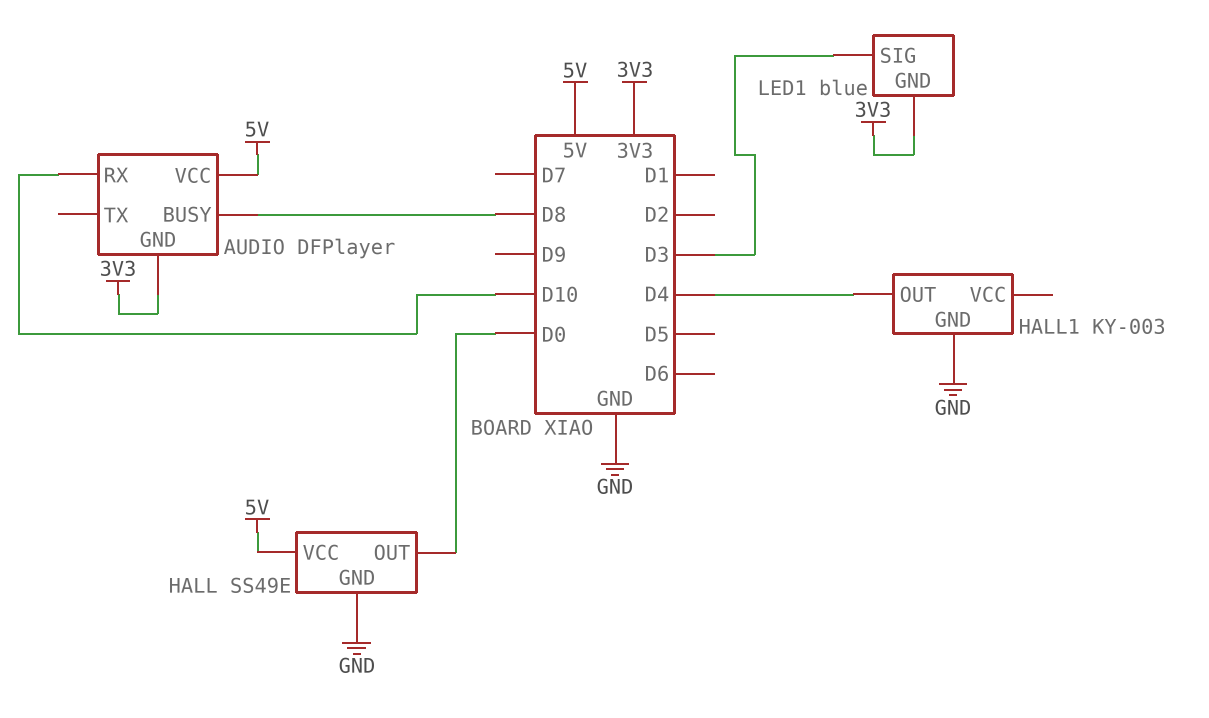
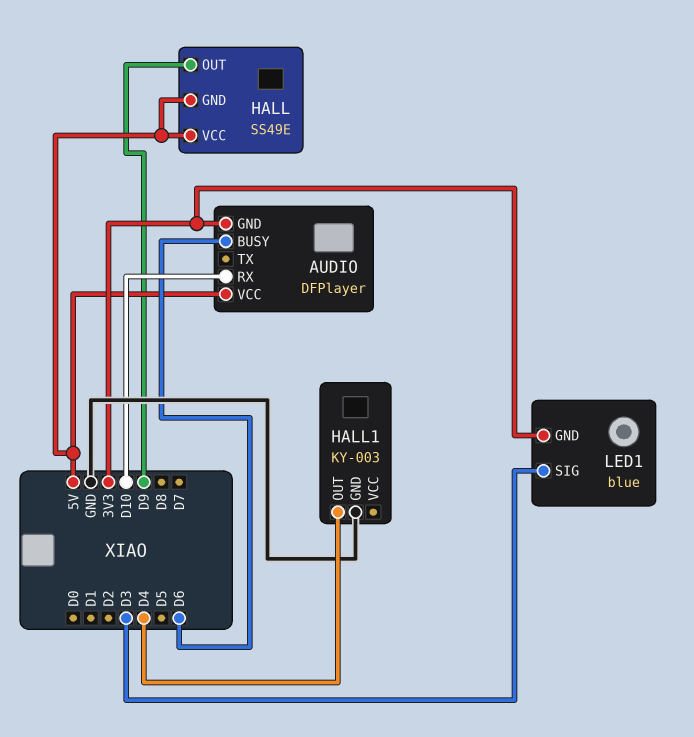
AUDIO pin BUSY: D8 -> D6
HALL pin GND: GND -> 5V
HALL pin OUT: D0 -> D9

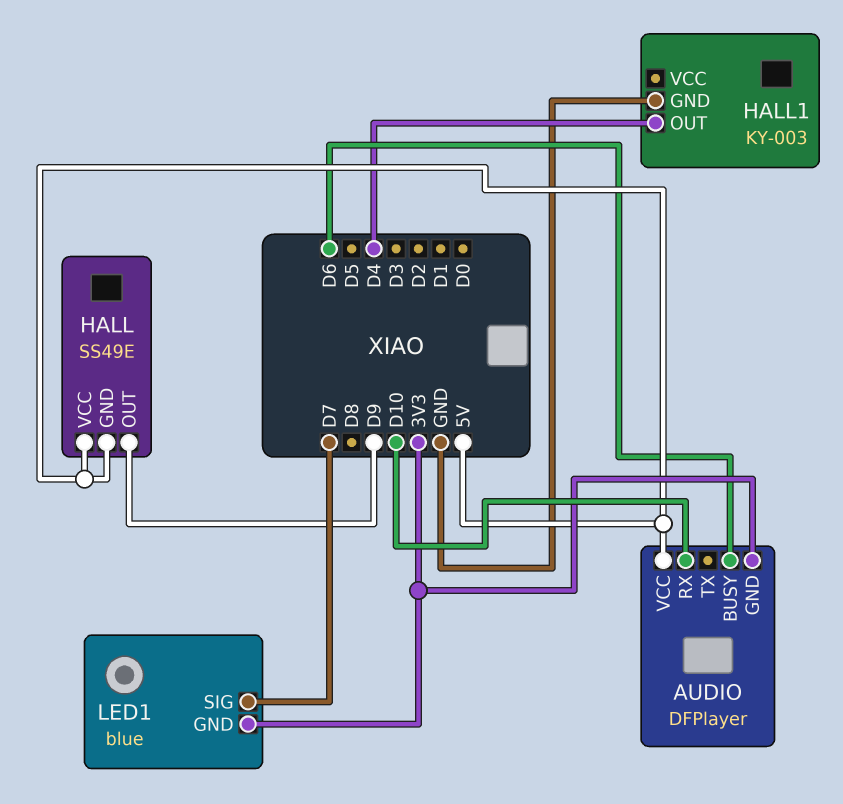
LED1 pin SIG: D3 -> D7

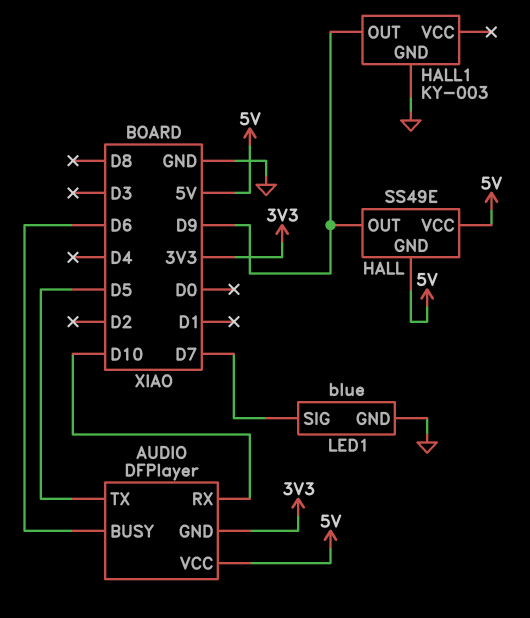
AUDIO pin TX: none -> D5
HALL1 pin OUT: D4 -> D9
LED1 pin GND: 3V3 -> GND

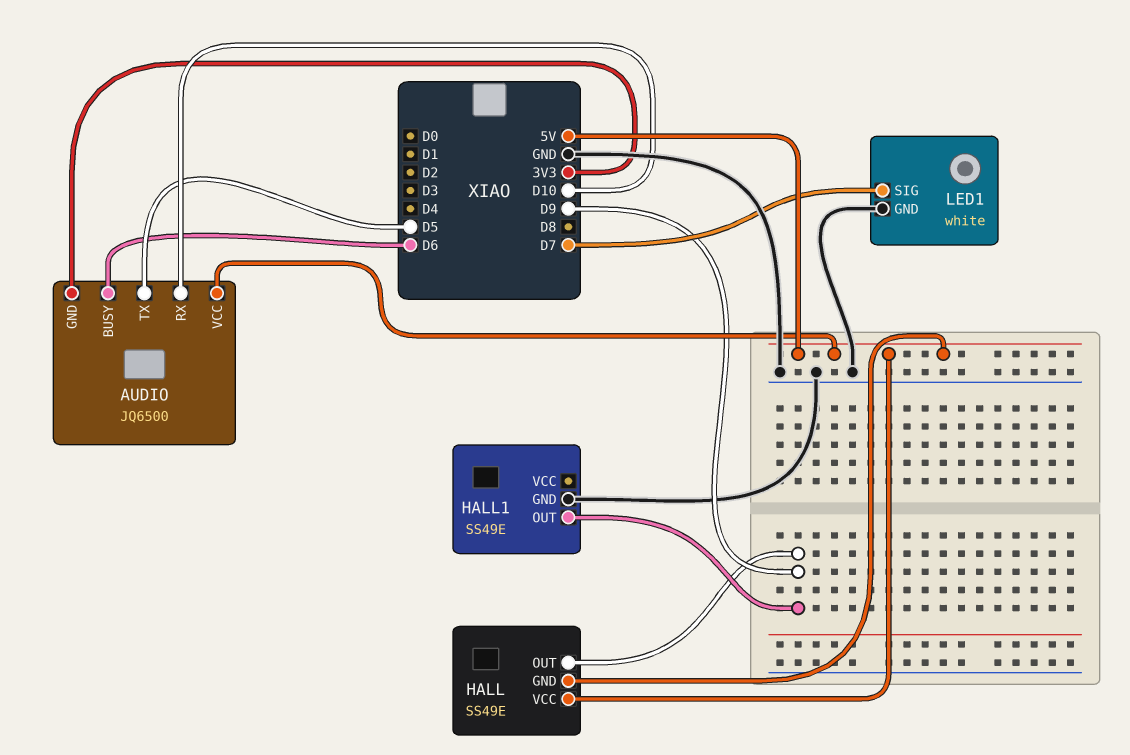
AUDIO: DFPlayer -> JQ6500
HALL1: KY-003 -> SS49E
LED1: blue -> white

